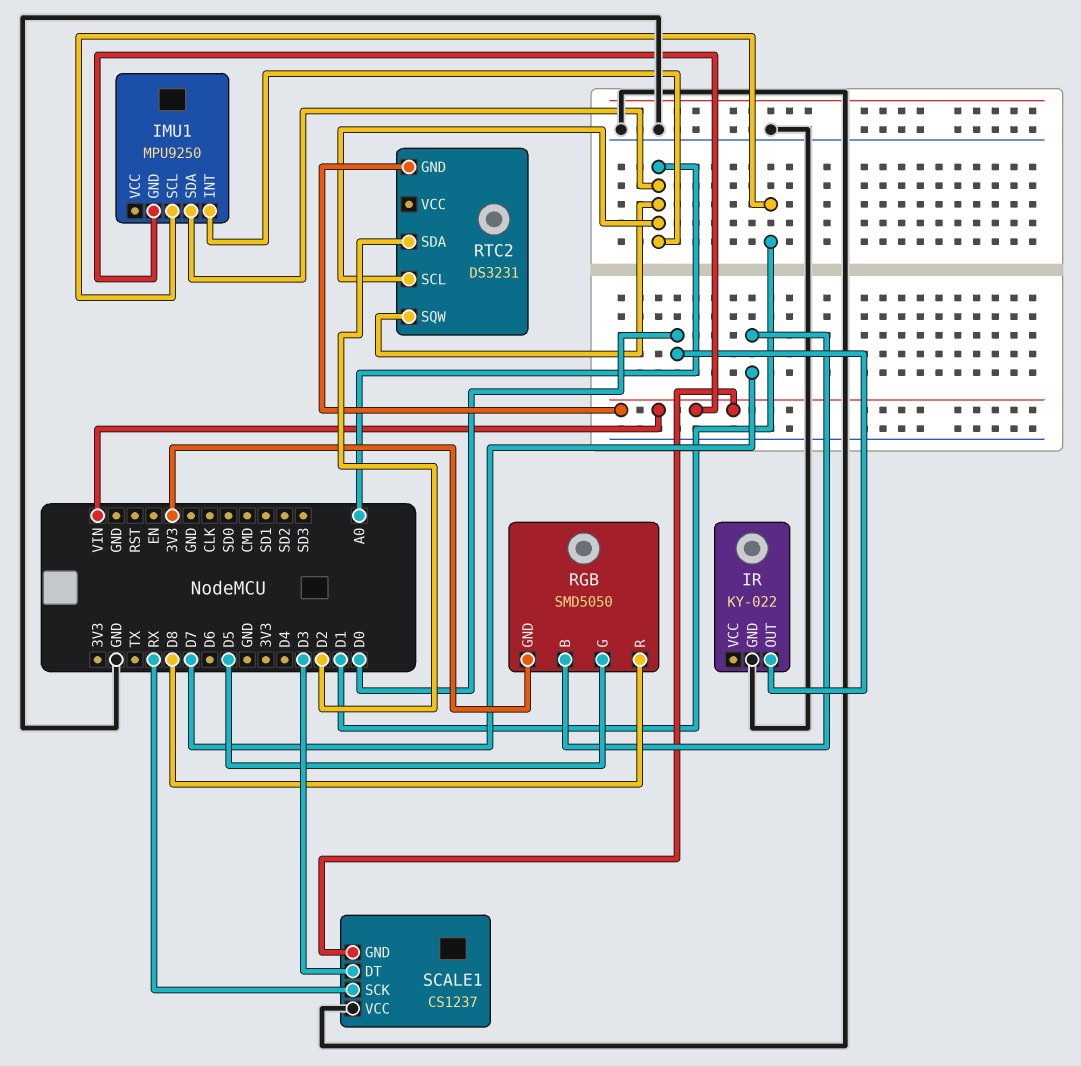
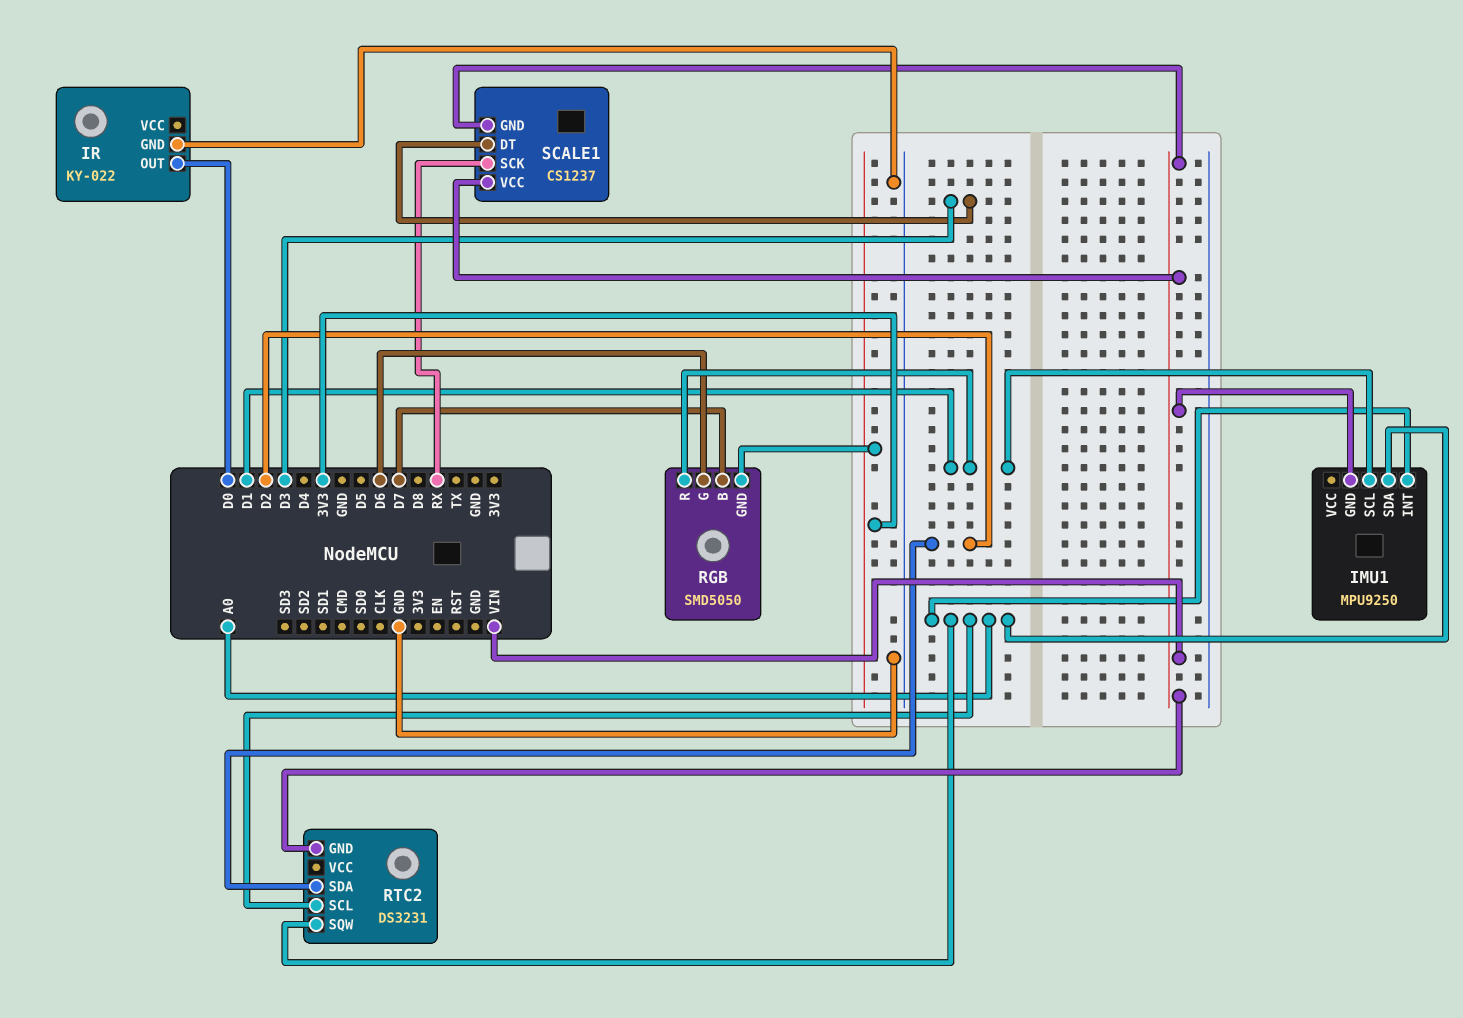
RGB pin G: D5 -> D6
RGB pin R: D8 -> D1
SCALE1 pin VCC: GND -> VIN

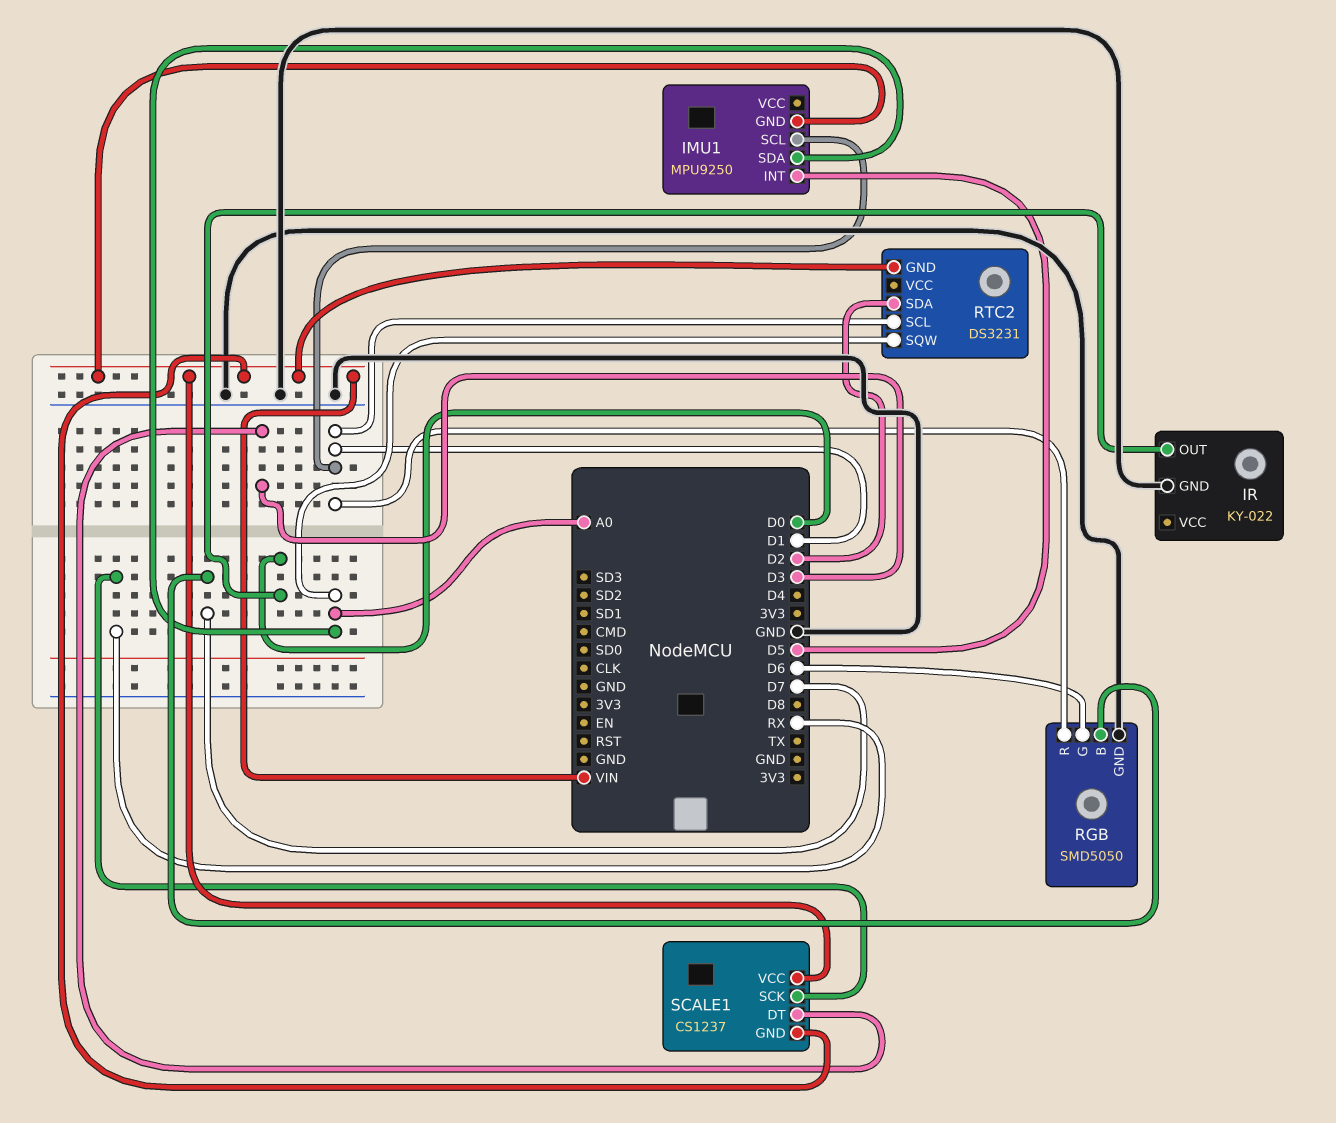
IMU1 pin INT: A0 -> D5
RGB pin GND: 3V3 -> GND
RTC2 pin SCL: A0 -> D1

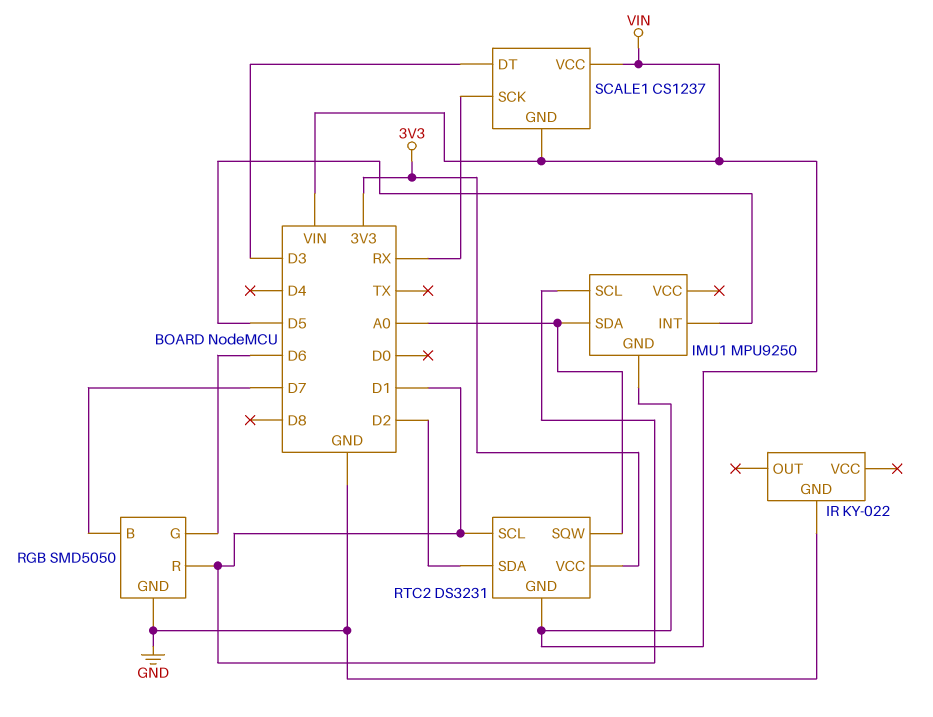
IR pin OUT: D0 -> none
RTC2 pin VCC: none -> 3V3

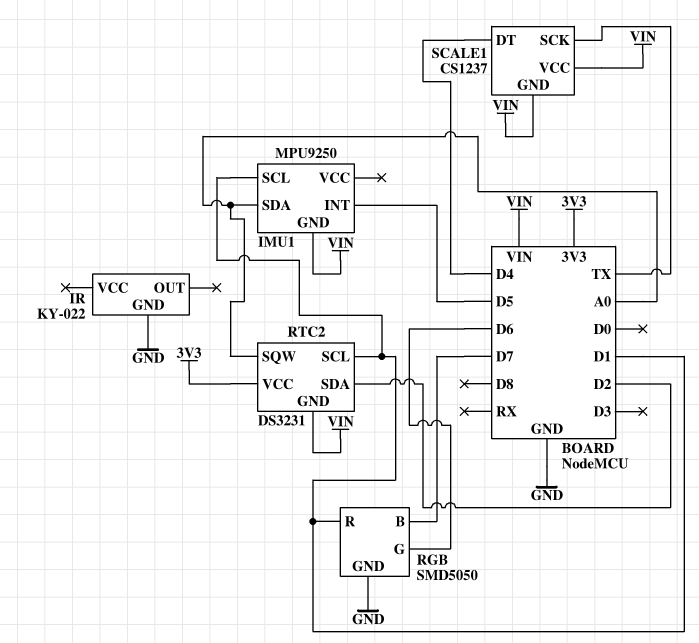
SCALE1 pin DT: D3 -> D4
SCALE1 pin SCK: RX -> TX

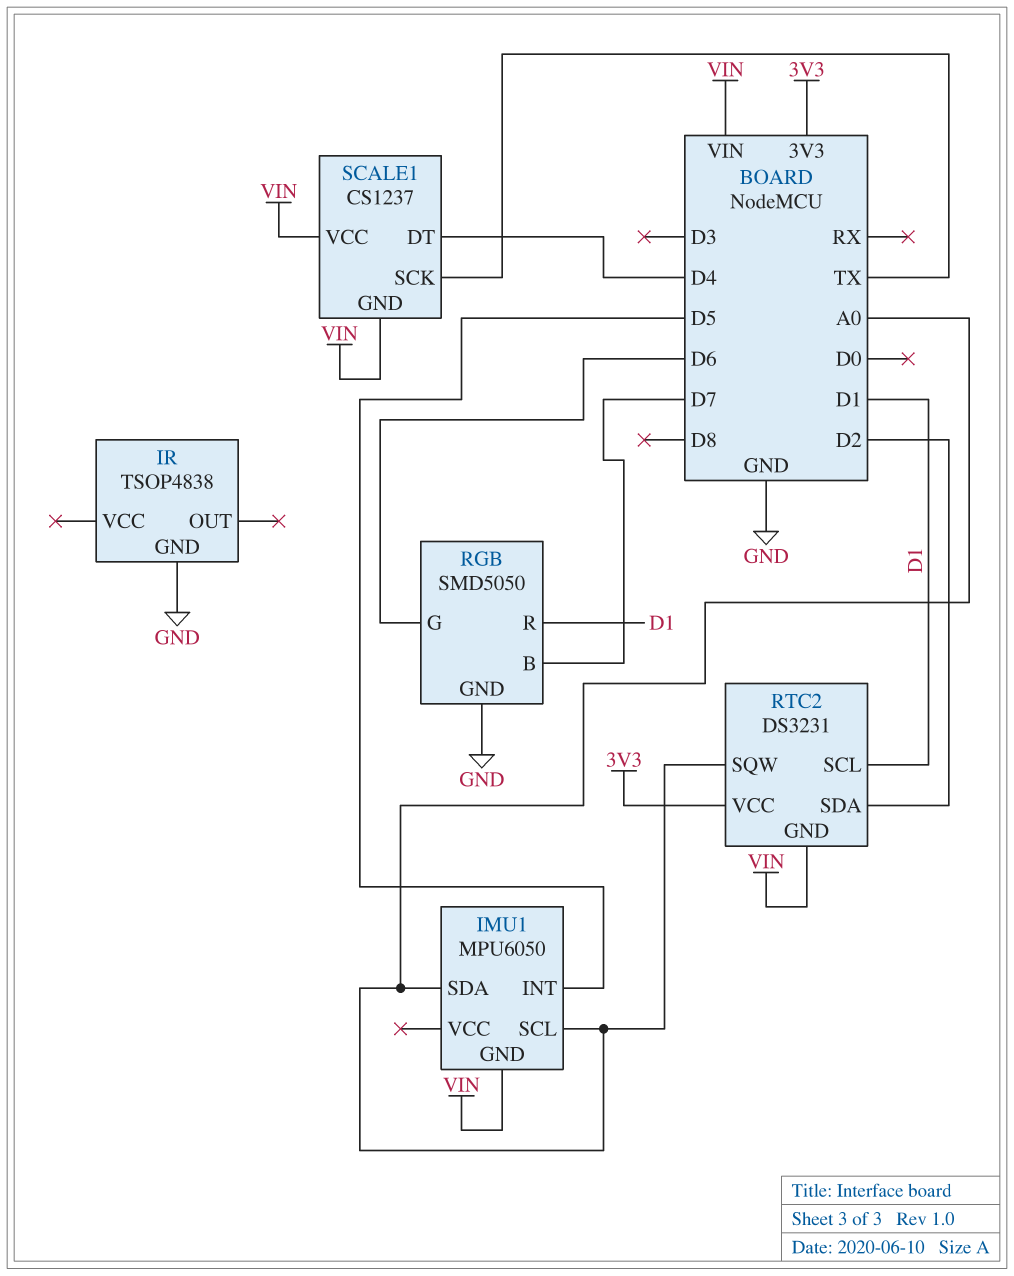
IMU1: MPU9250 -> MPU6050
IMU1 pin SCL: D1 -> A0
IR: KY-022 -> TSOP4838

